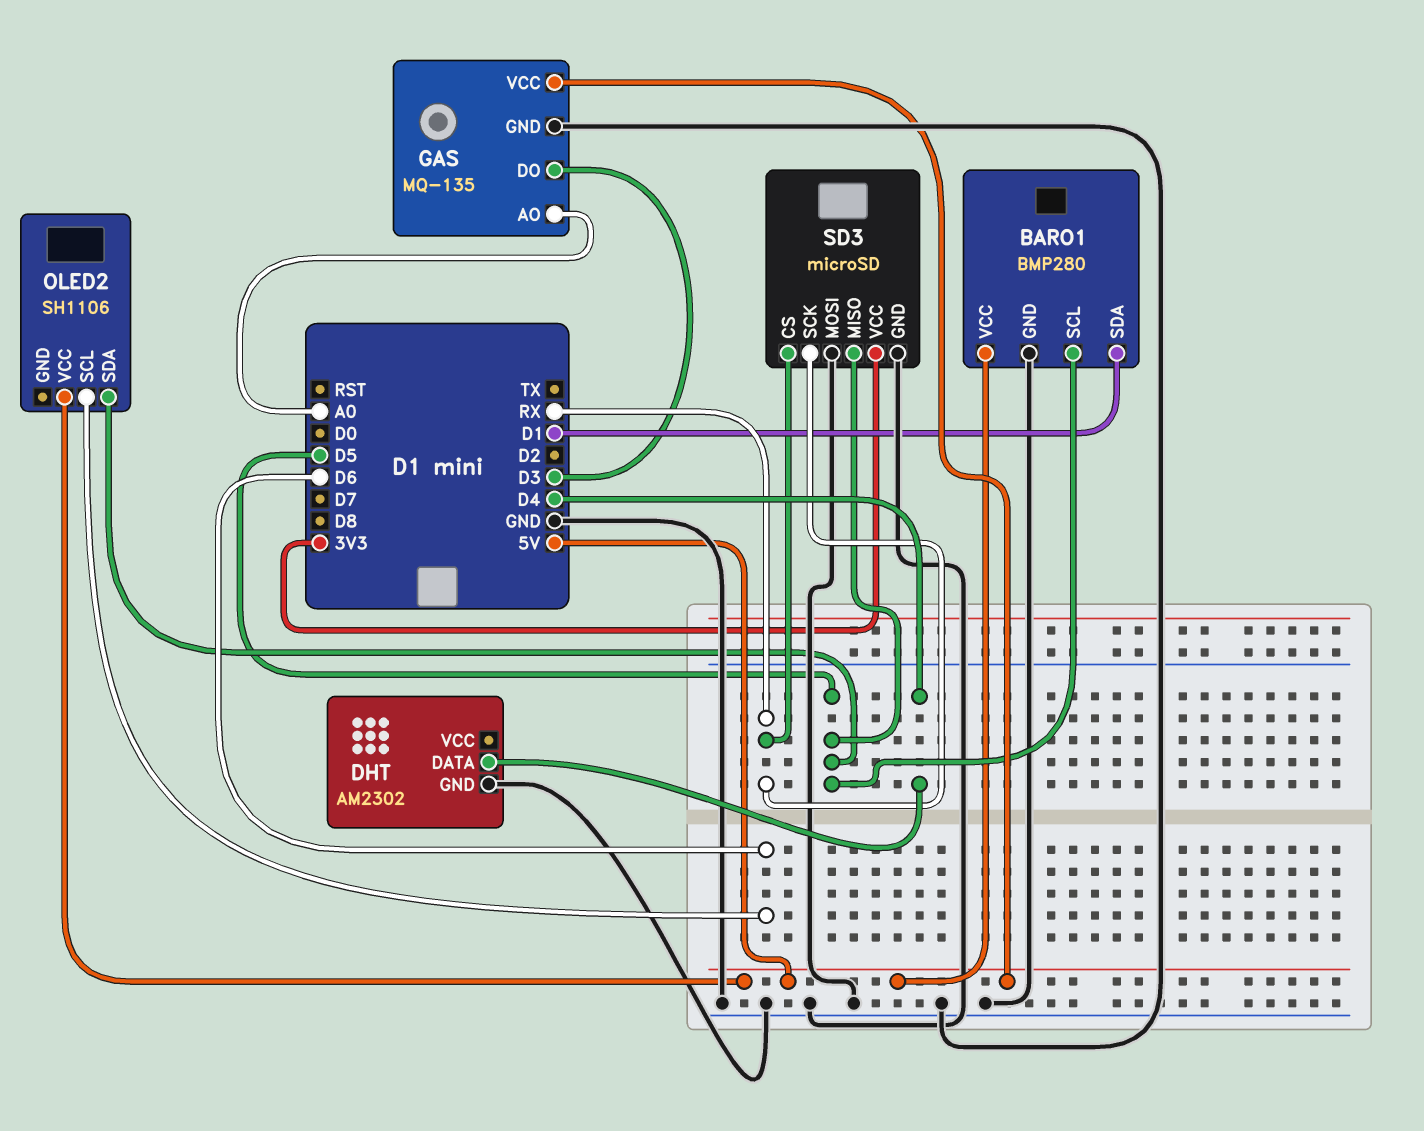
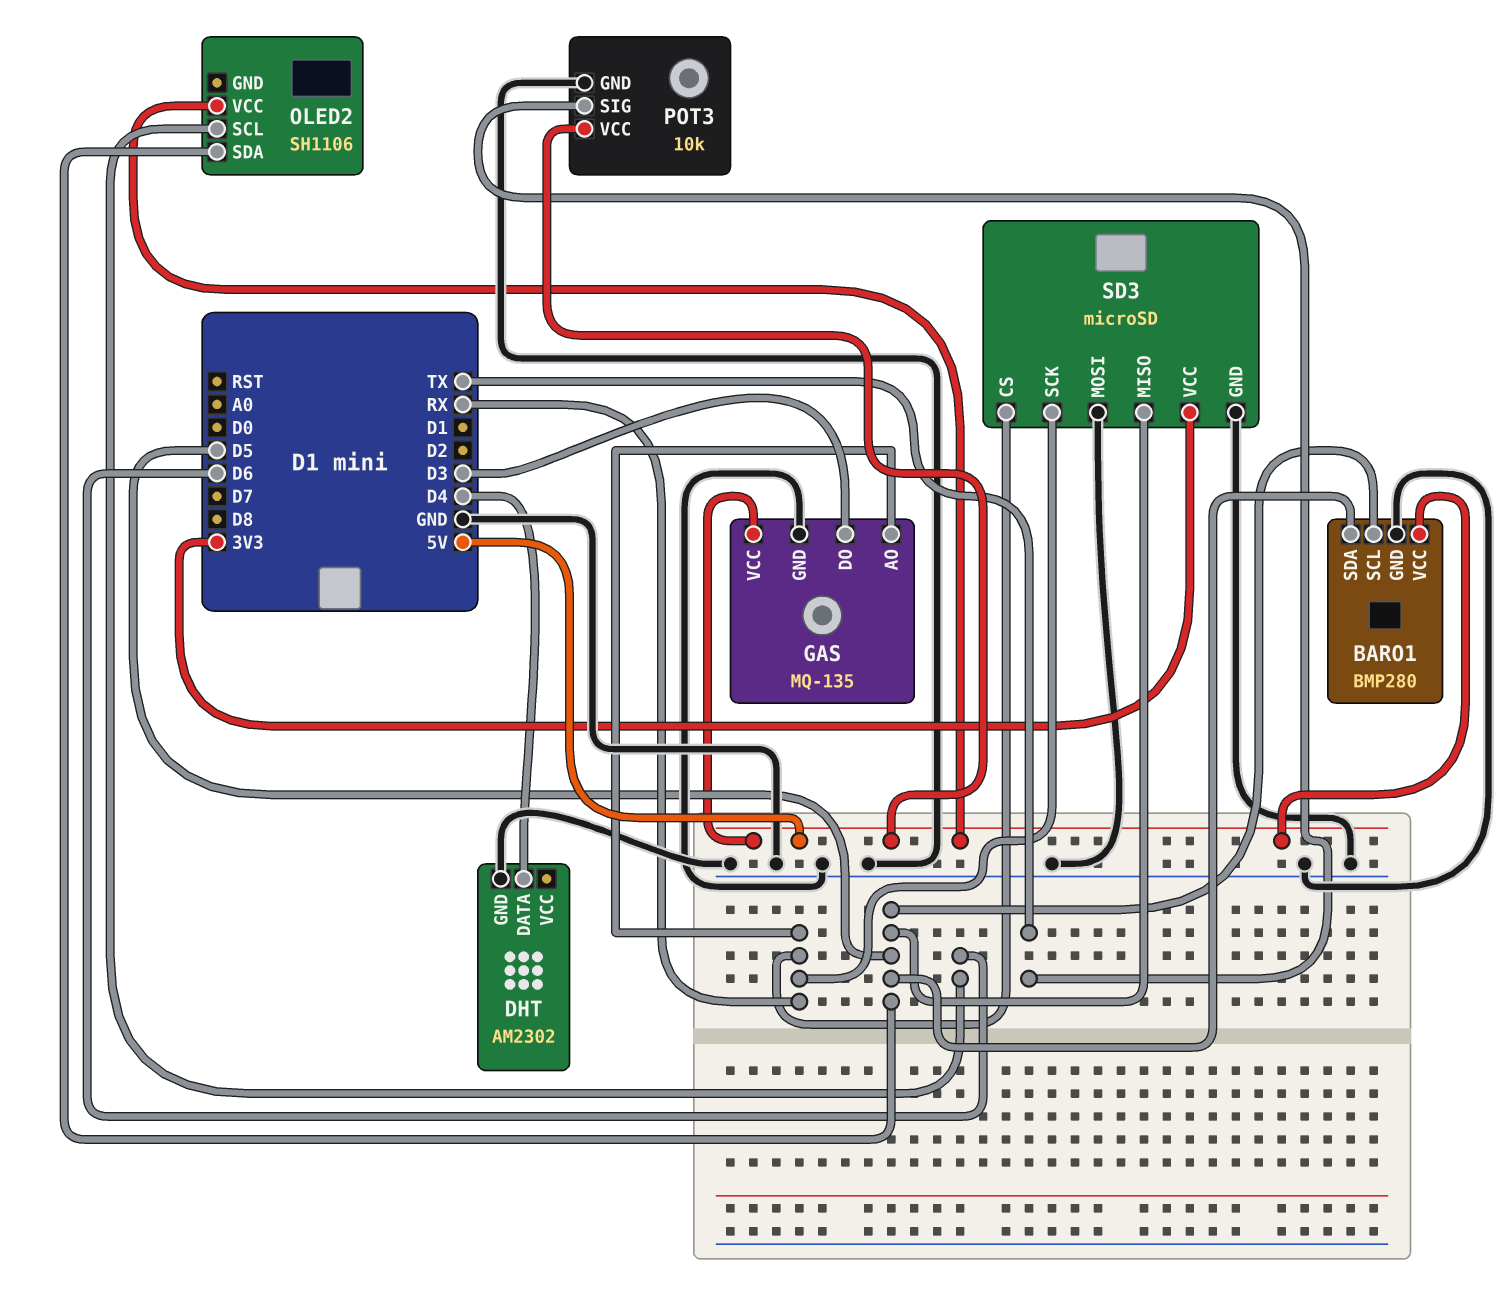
BARO1 pin SDA: D1 -> D5
GAS pin AO: A0 -> RX
POT3: none -> 10k
POT3 pin GND: none -> GND
POT3 pin SIG: none -> TX
POT3 pin VCC: none -> 5V

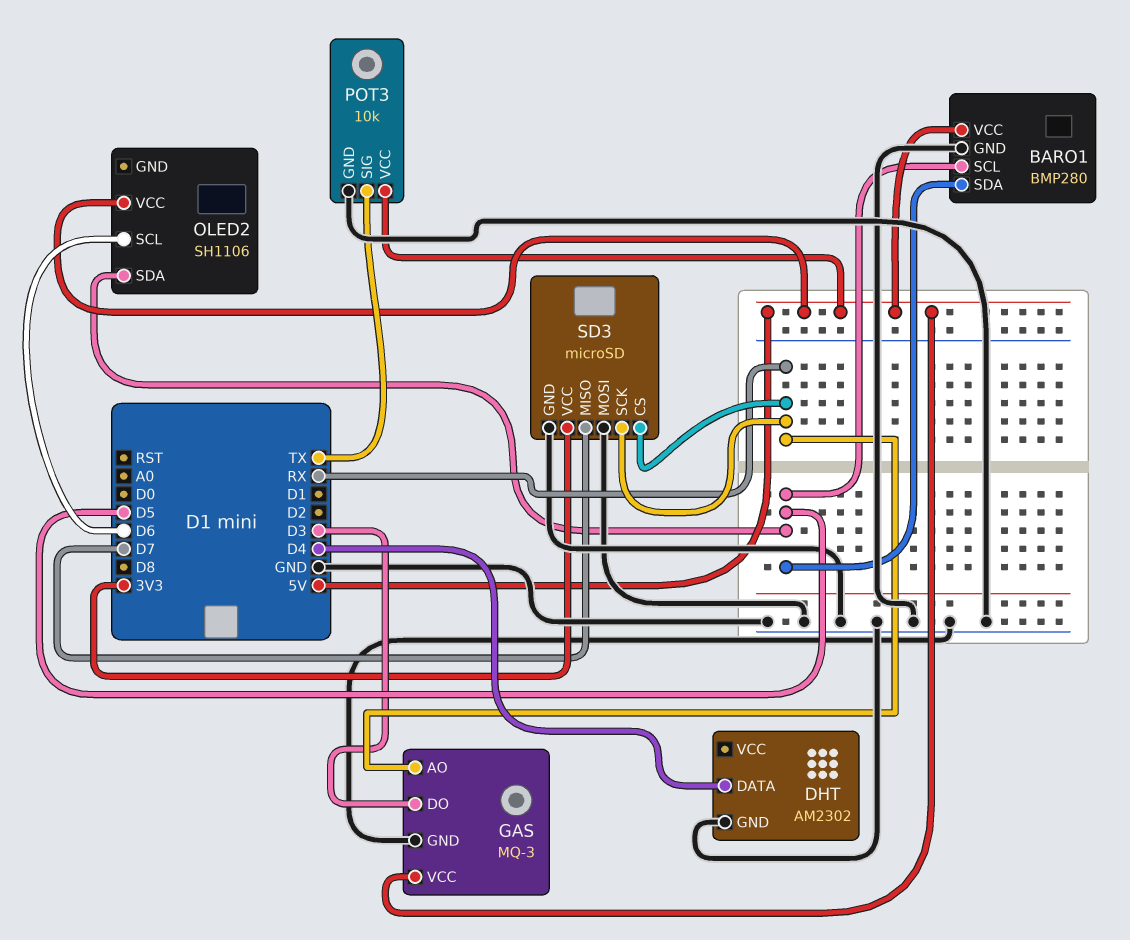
GAS: MQ-135 -> MQ-3
SD3 pin MISO: D5 -> D7

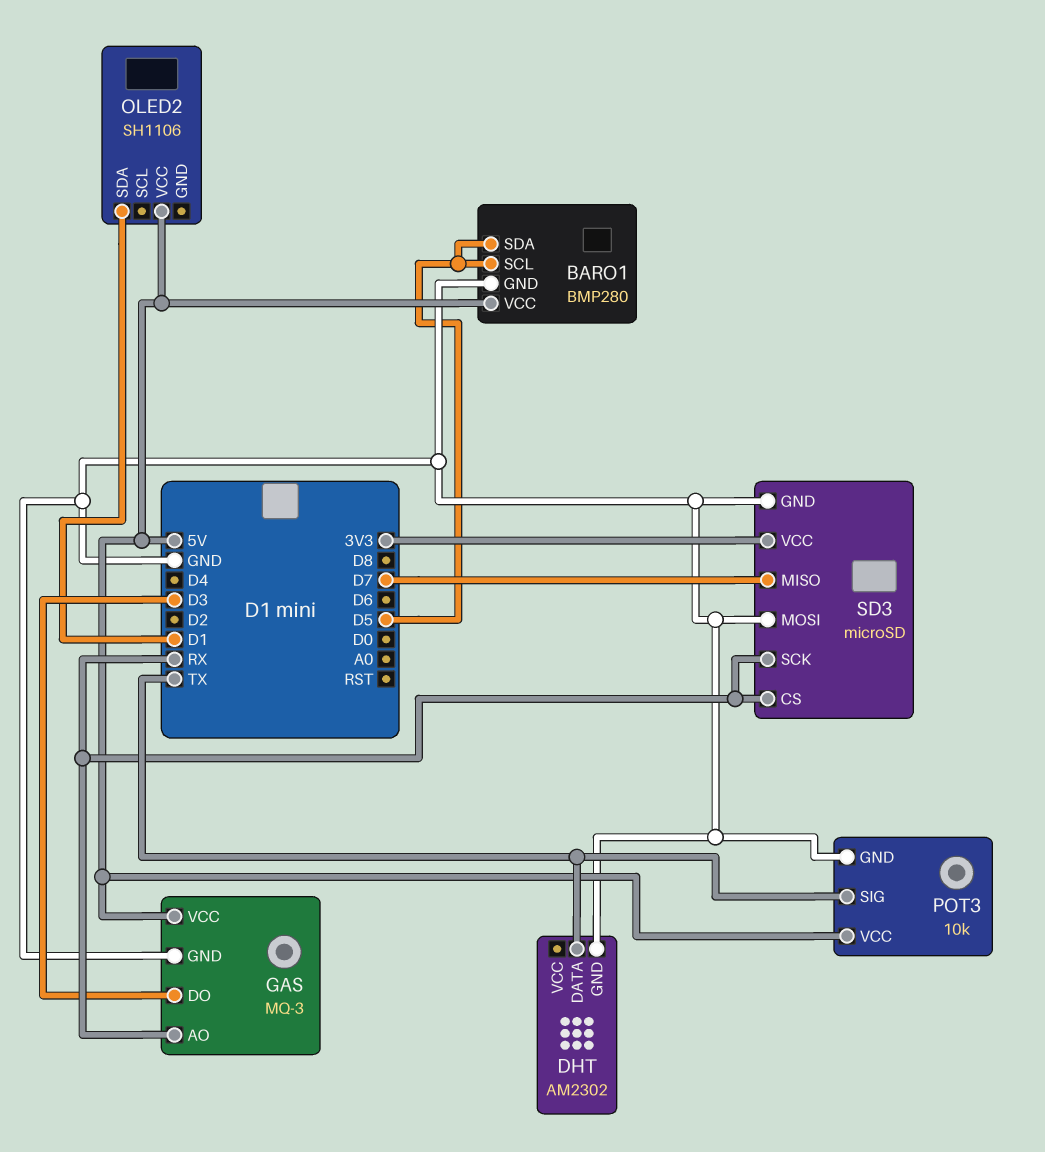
DHT pin DATA: D4 -> TX
OLED2 pin SCL: D6 -> none
OLED2 pin SDA: D5 -> D1

